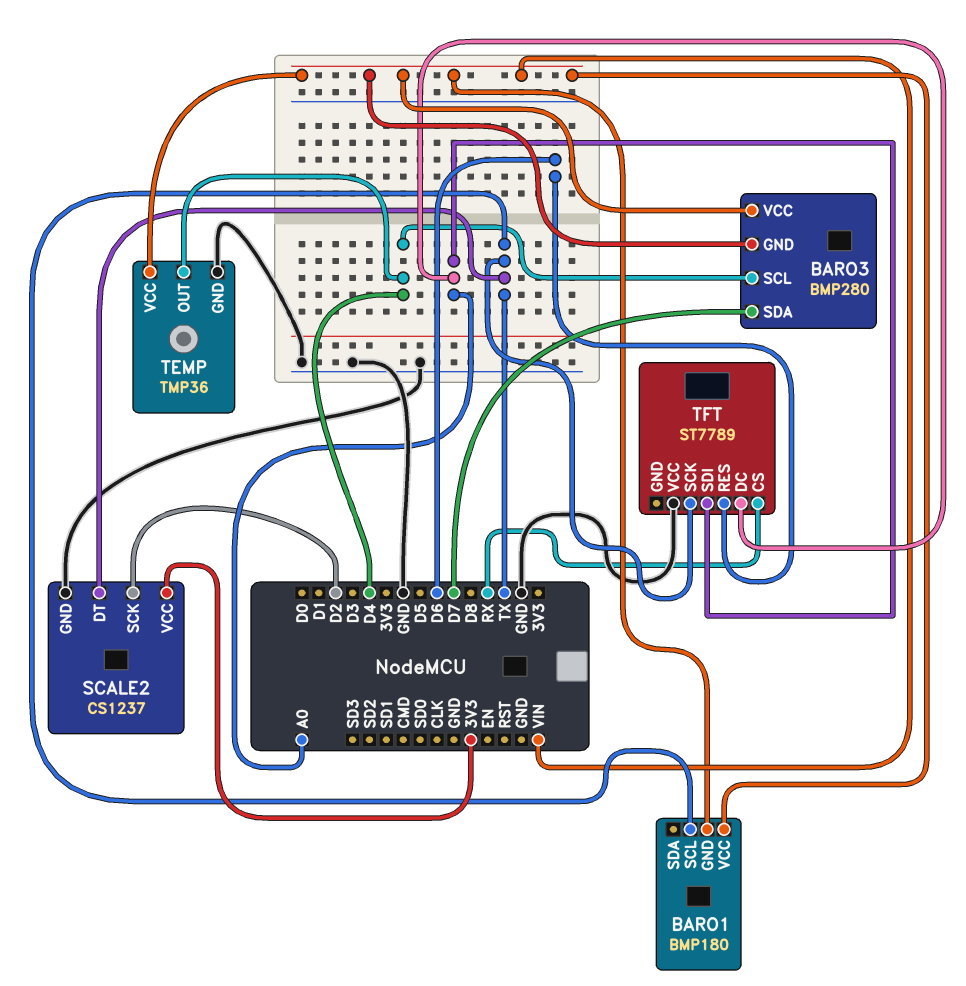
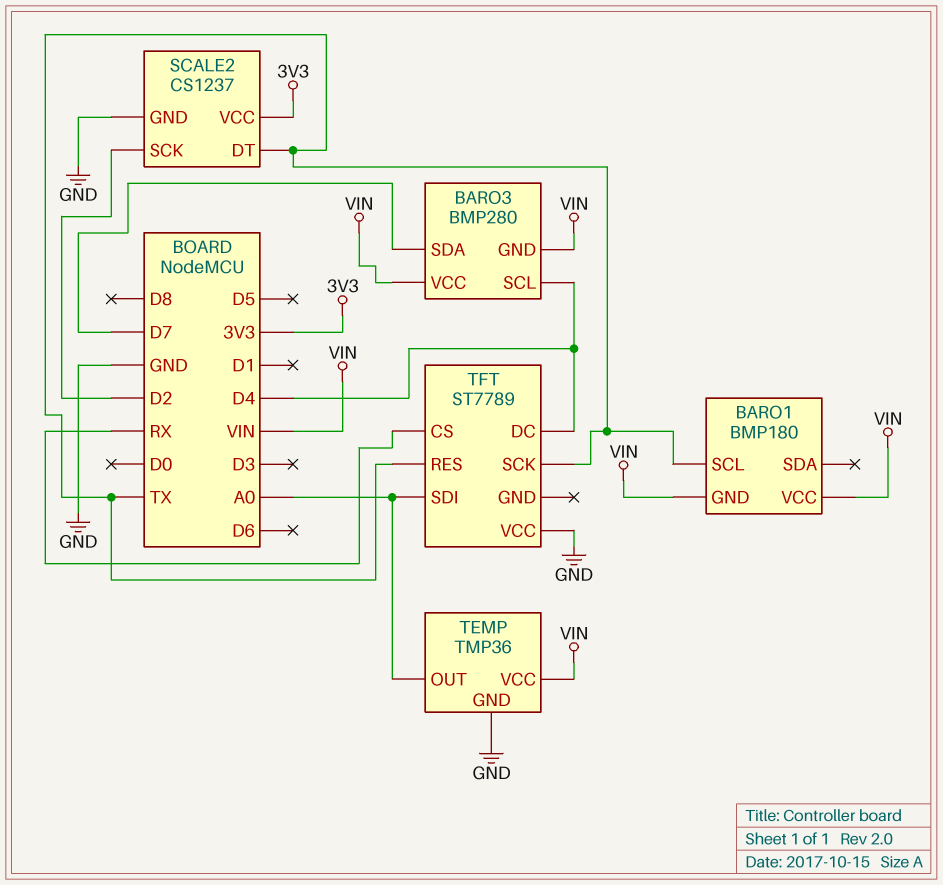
TEMP pin OUT: D4 -> A0
TFT pin DC: A0 -> D4
TFT pin RES: D6 -> TX

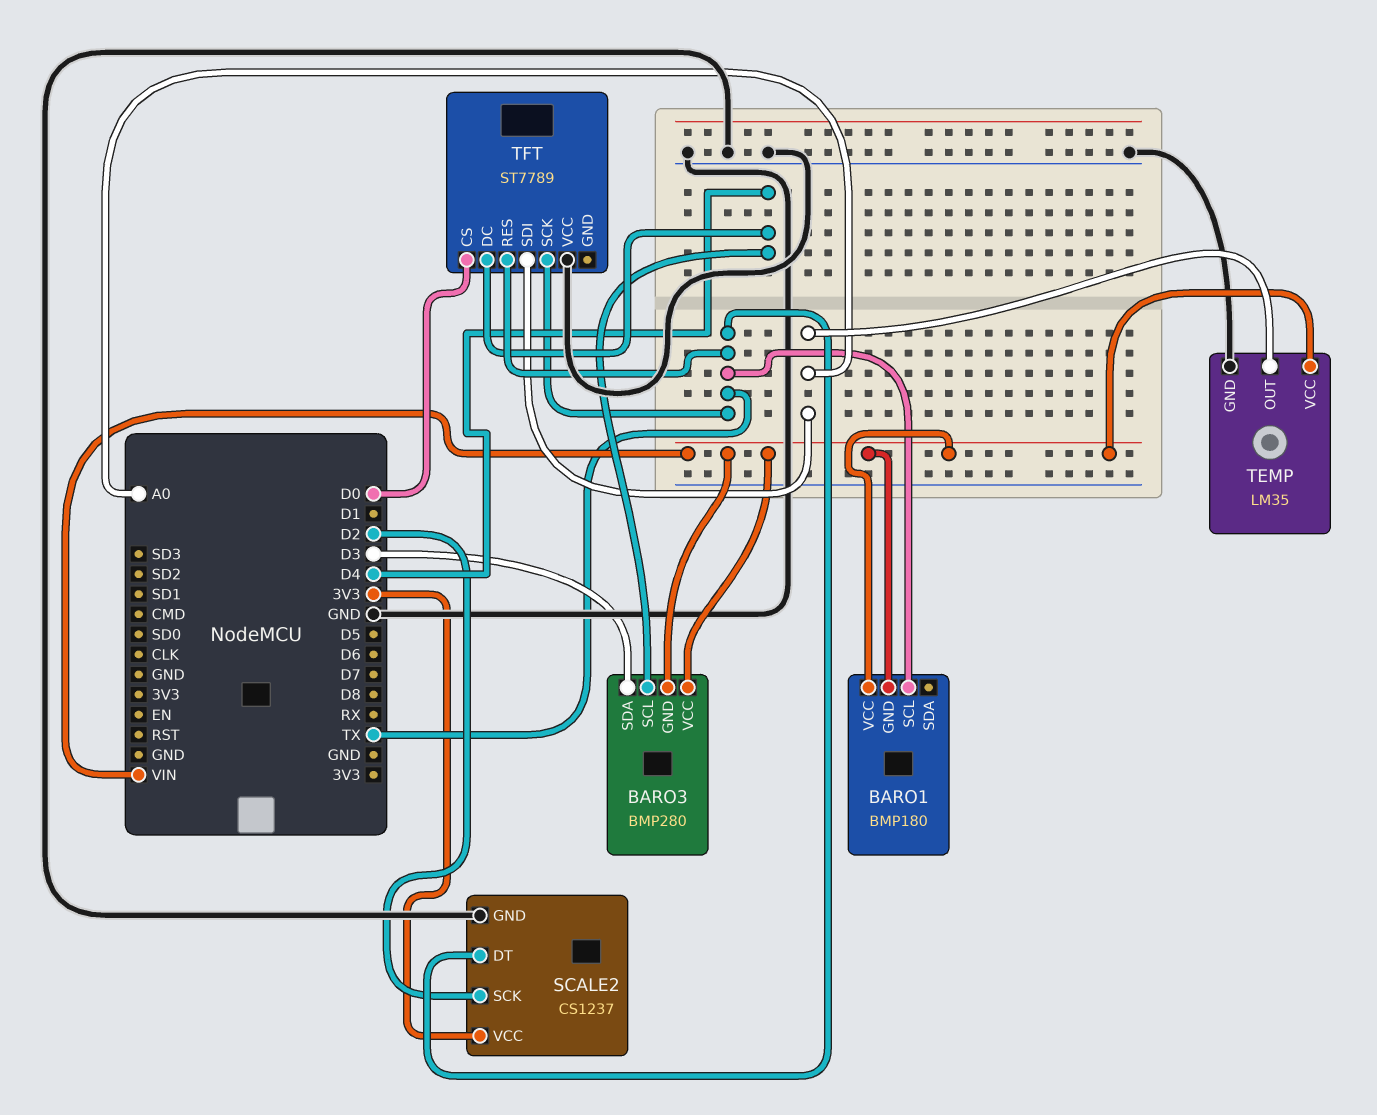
BARO3 pin SDA: D7 -> D3
TEMP: TMP36 -> LM35
TFT pin CS: RX -> D0

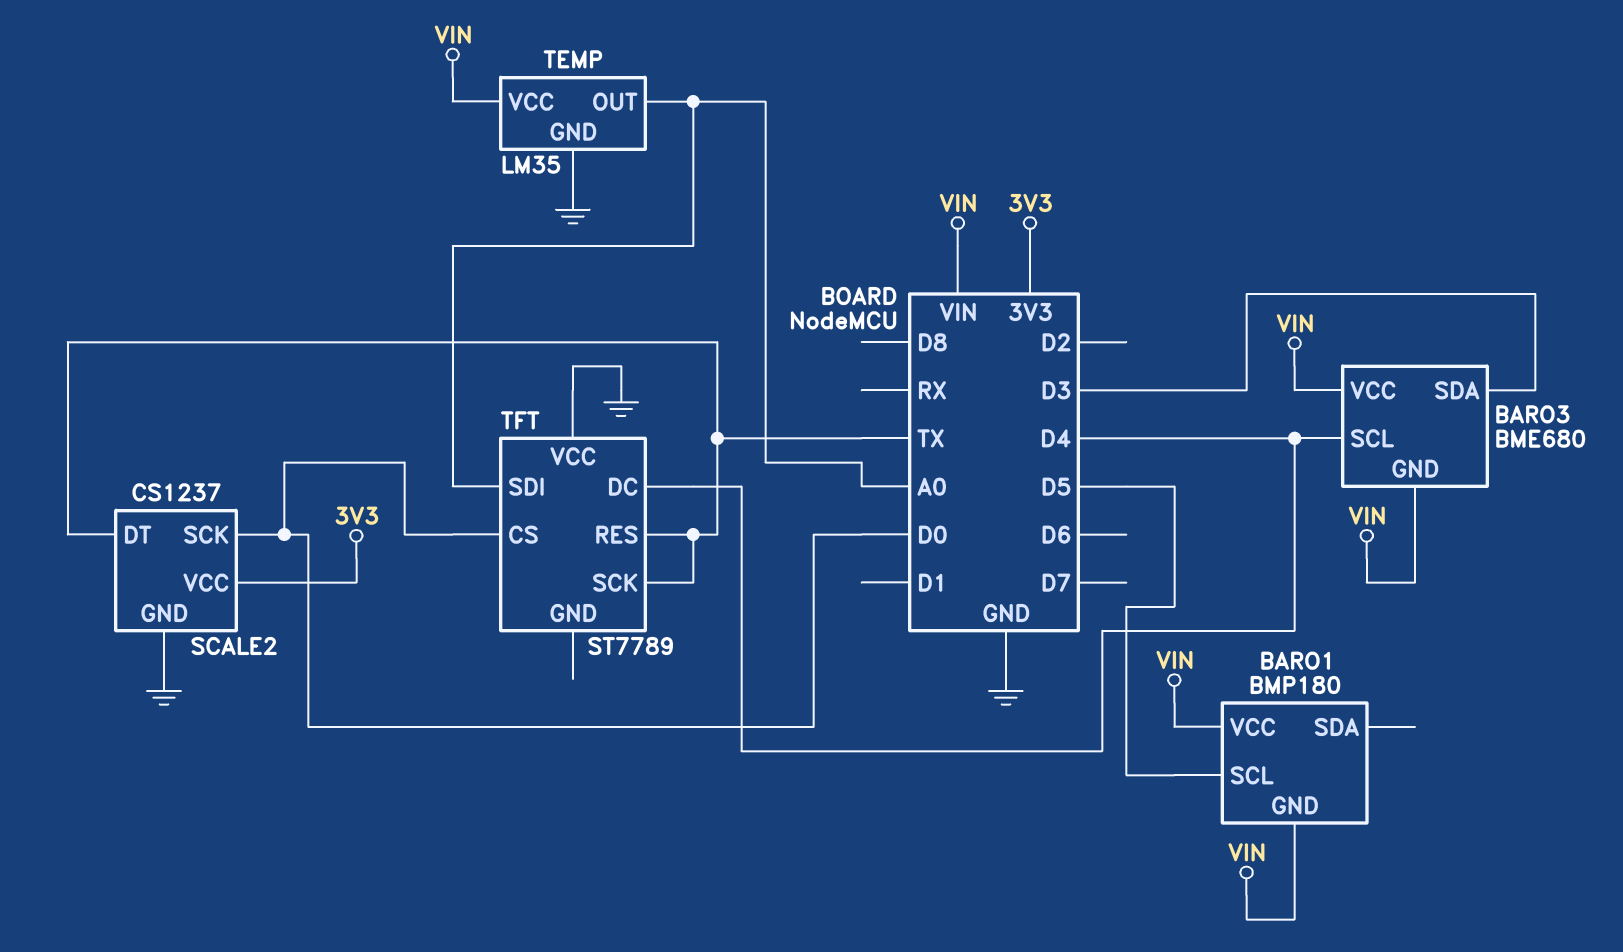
BARO1 pin SCL: TX -> D5
BARO3: BMP280 -> BME680
SCALE2 pin SCK: D2 -> D0

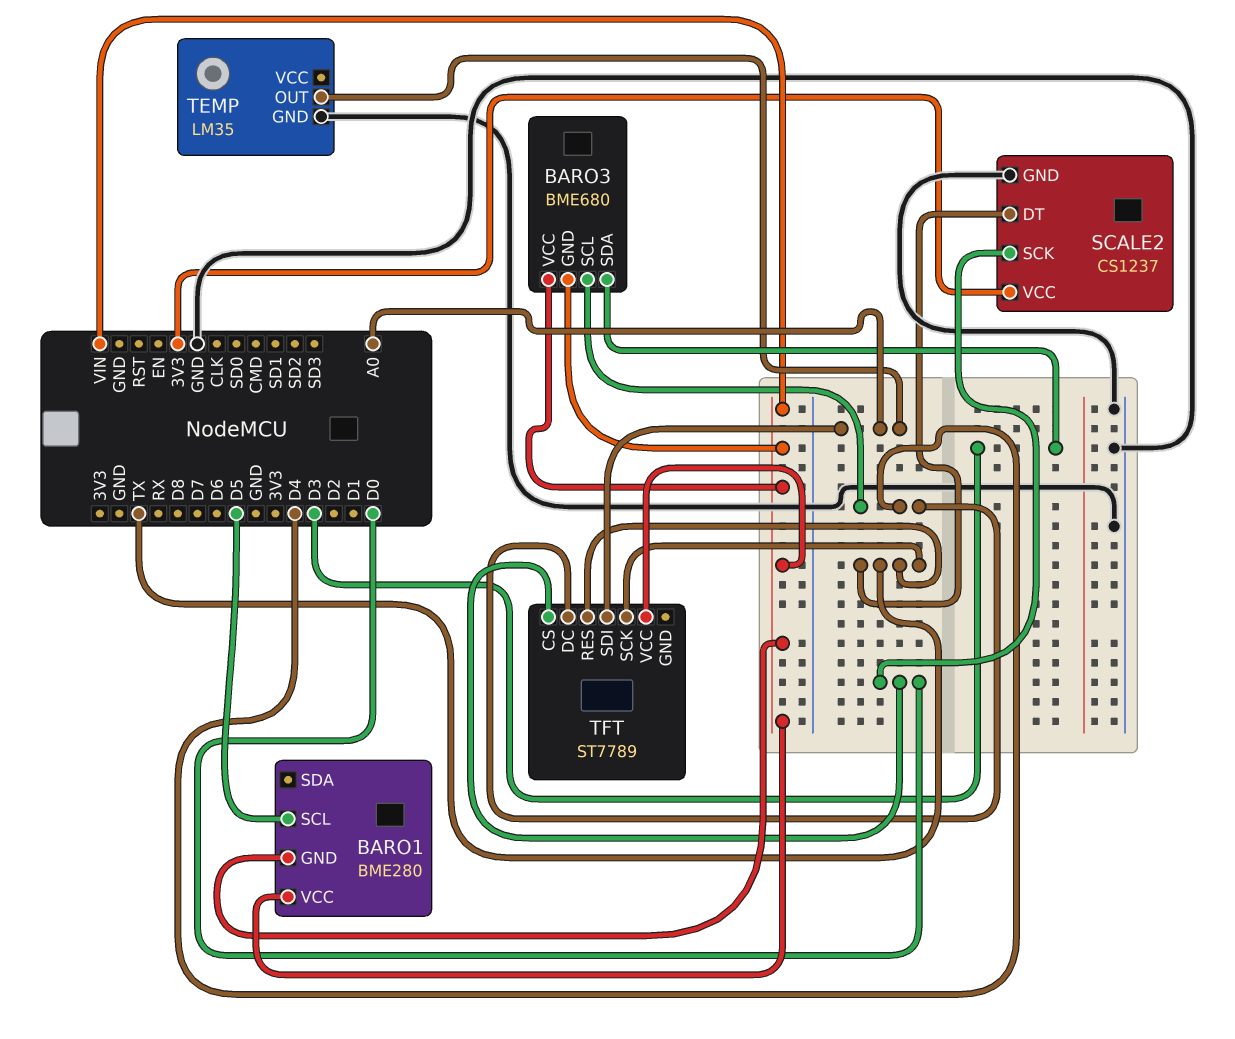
BARO1: BMP180 -> BME280
TEMP pin VCC: VIN -> none
TFT pin VCC: GND -> VIN

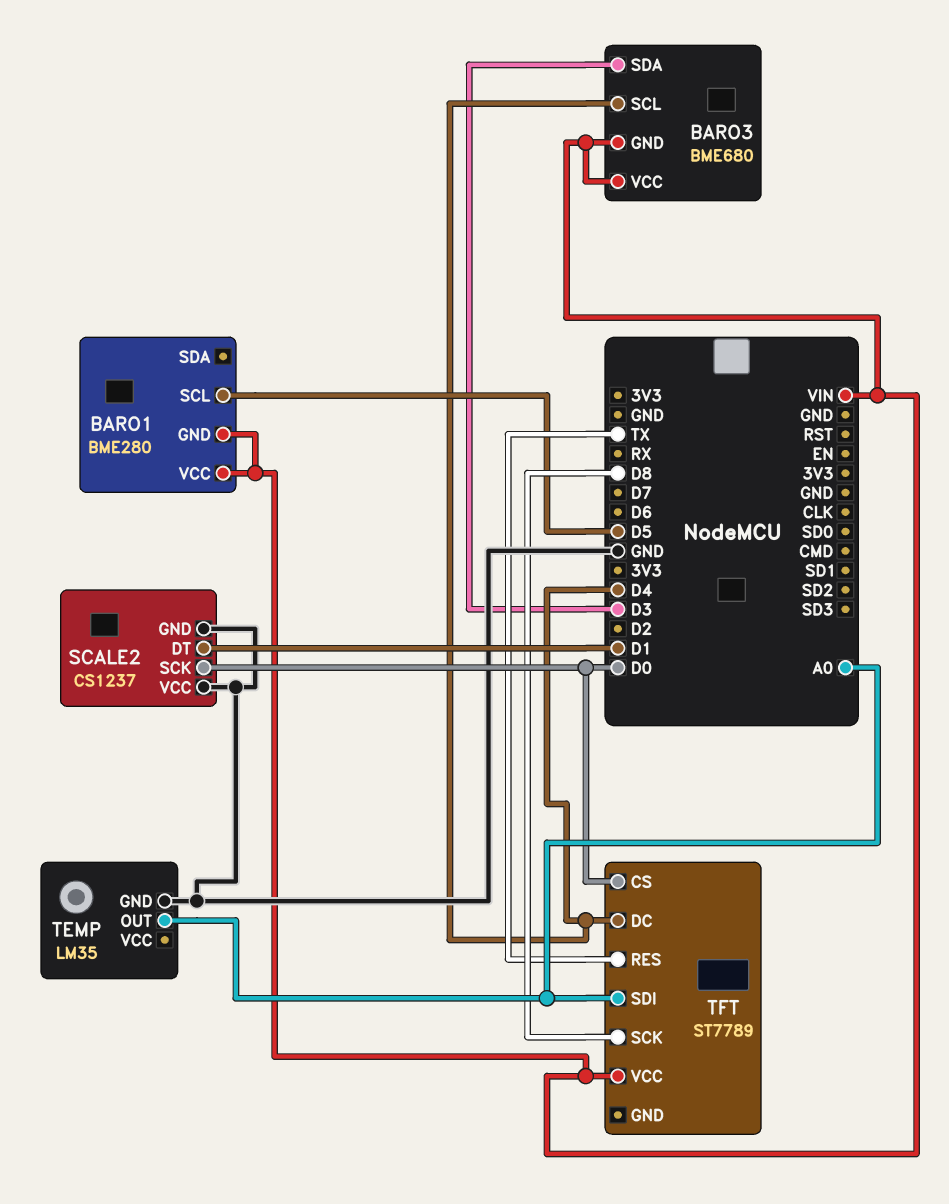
SCALE2 pin DT: TX -> D1
SCALE2 pin VCC: 3V3 -> GND
TFT pin SCK: TX -> D8

